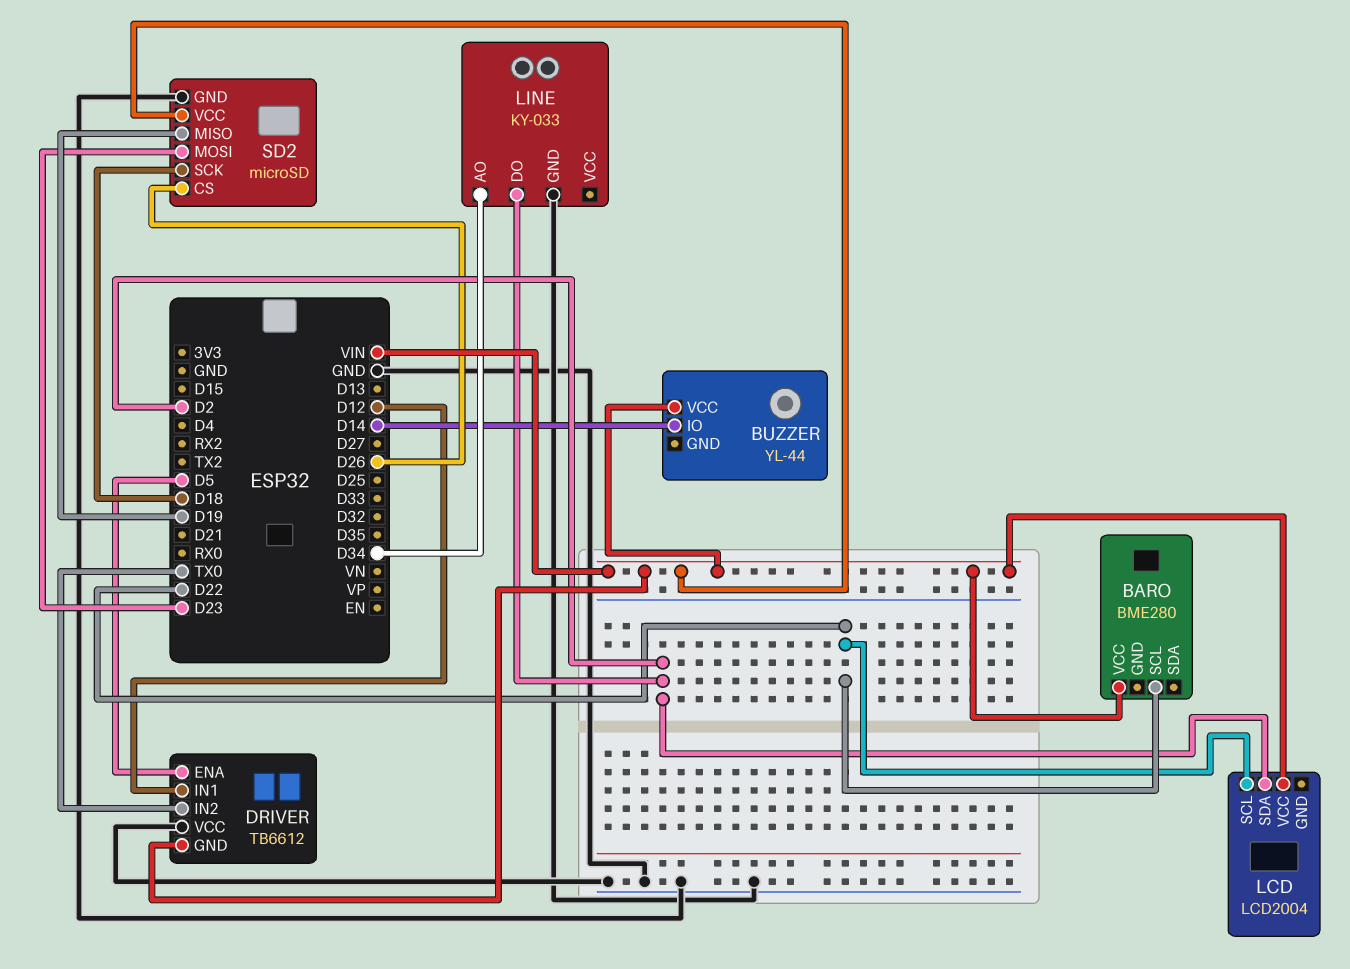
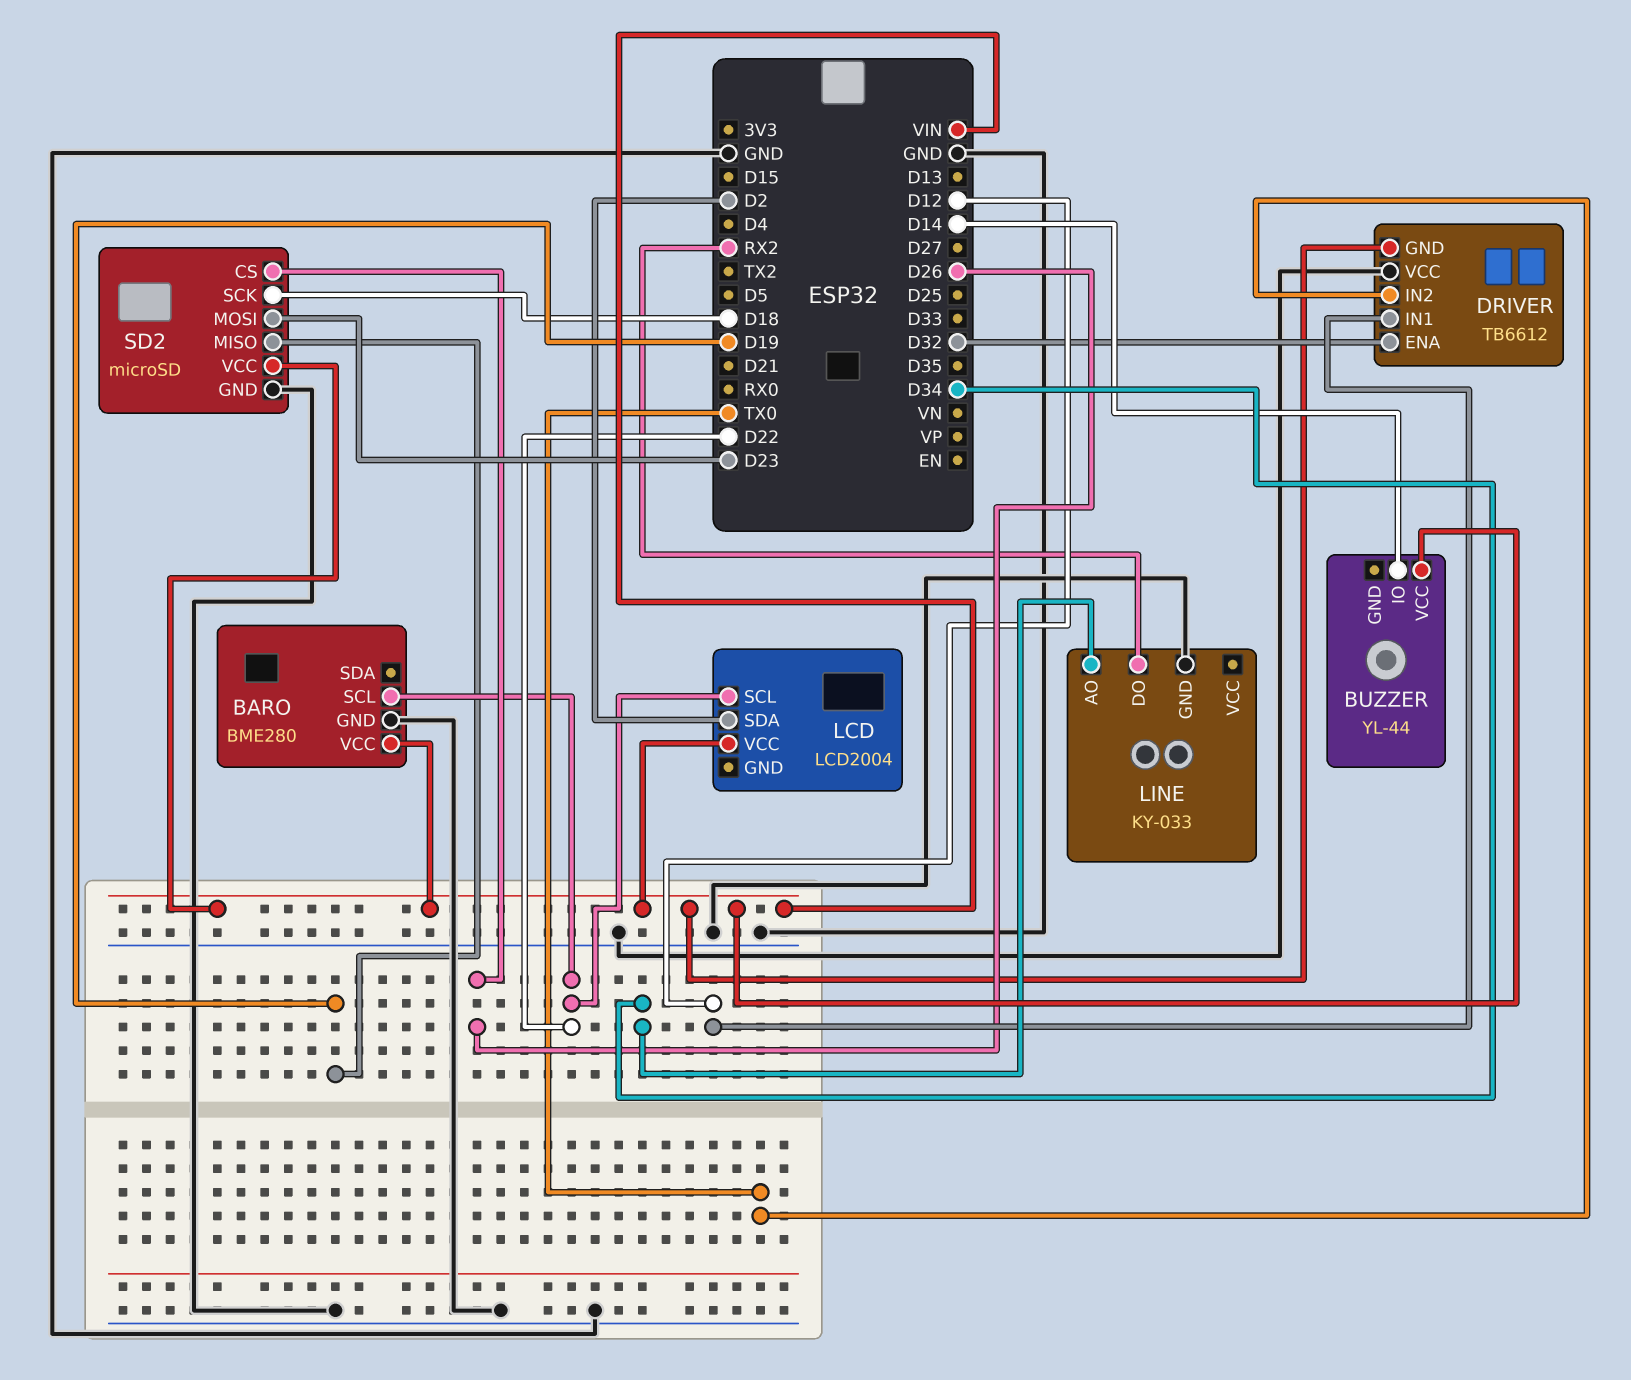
BARO pin GND: none -> GND
DRIVER pin ENA: D5 -> D32
LINE pin DO: D2 -> RX2

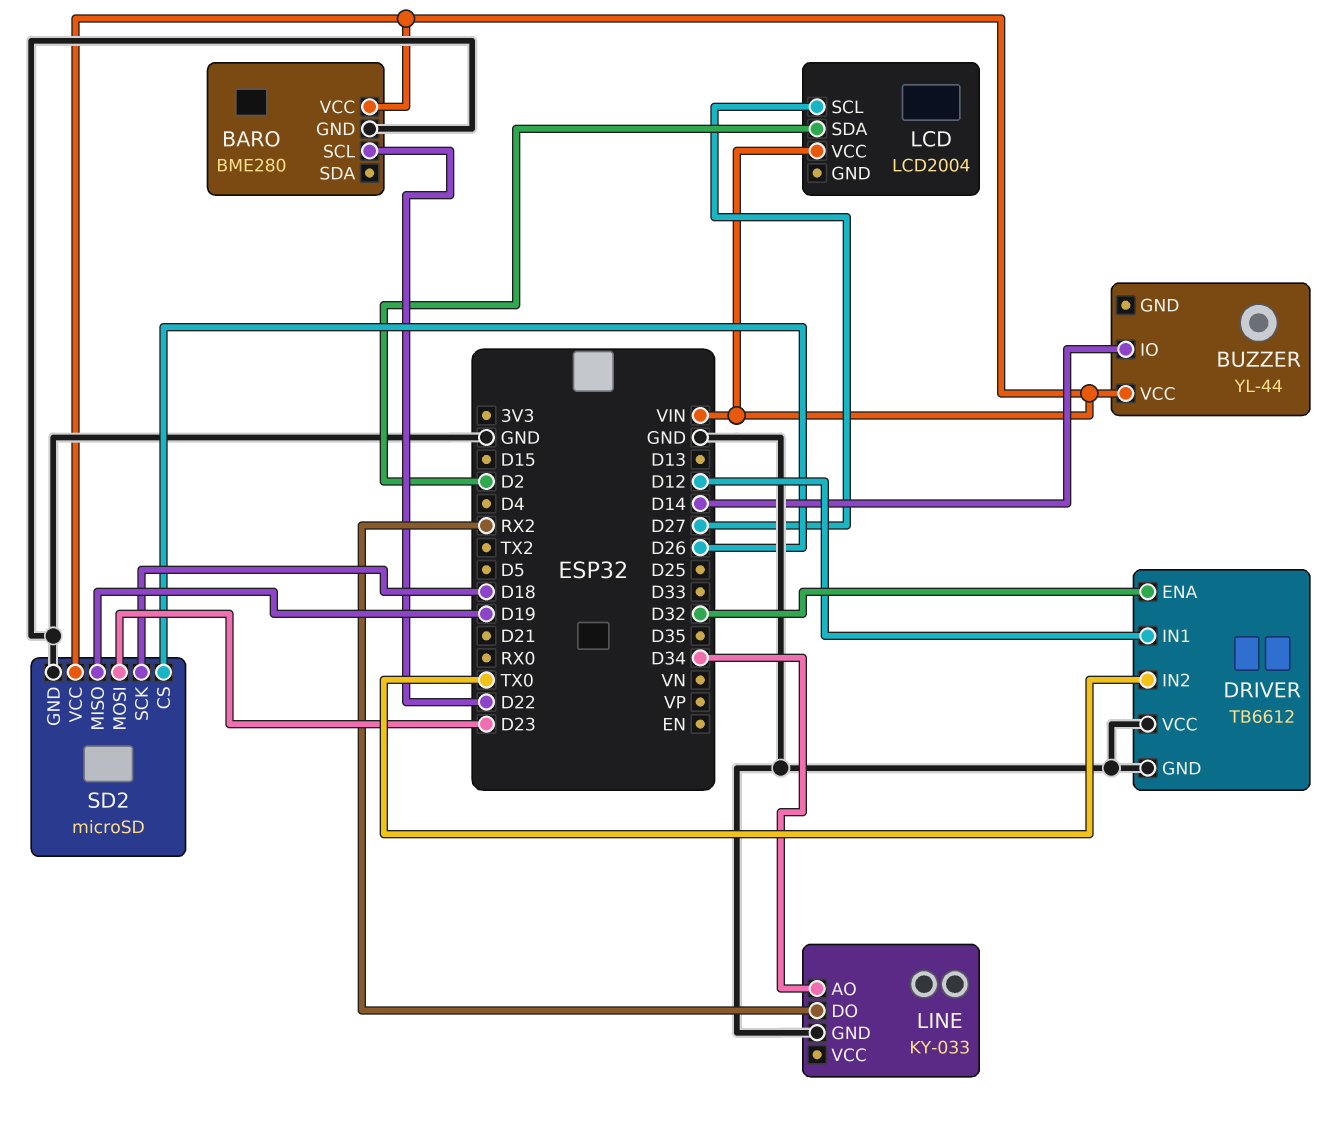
DRIVER pin GND: VIN -> GND
LCD pin SCL: D22 -> D27

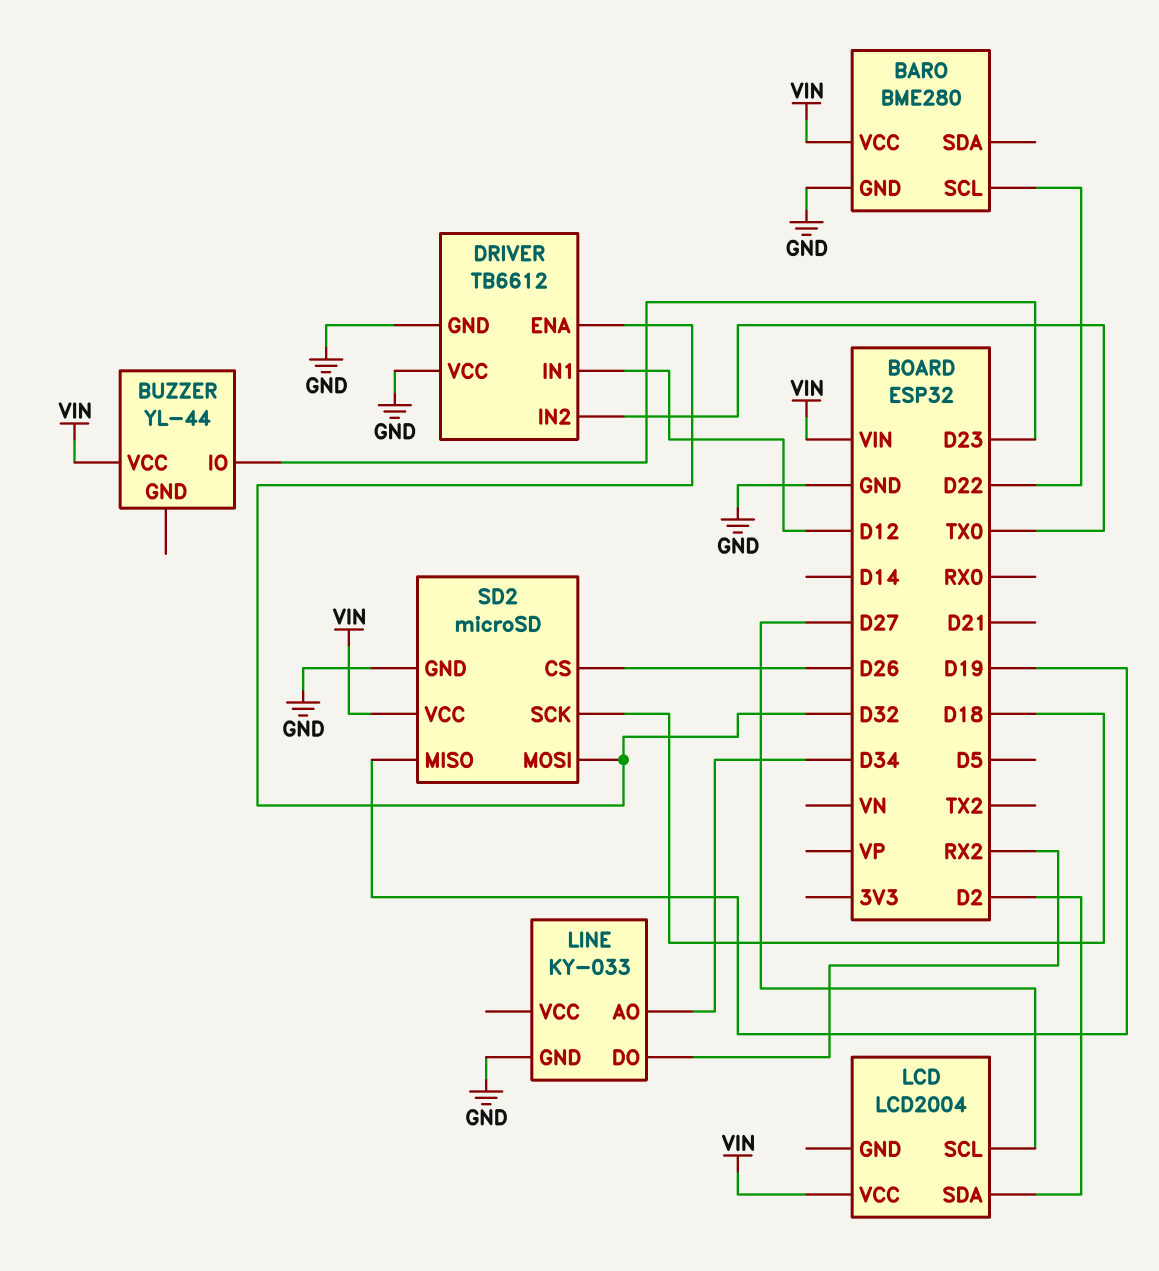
BUZZER pin IO: D14 -> D23
SD2 pin MOSI: D23 -> D32

